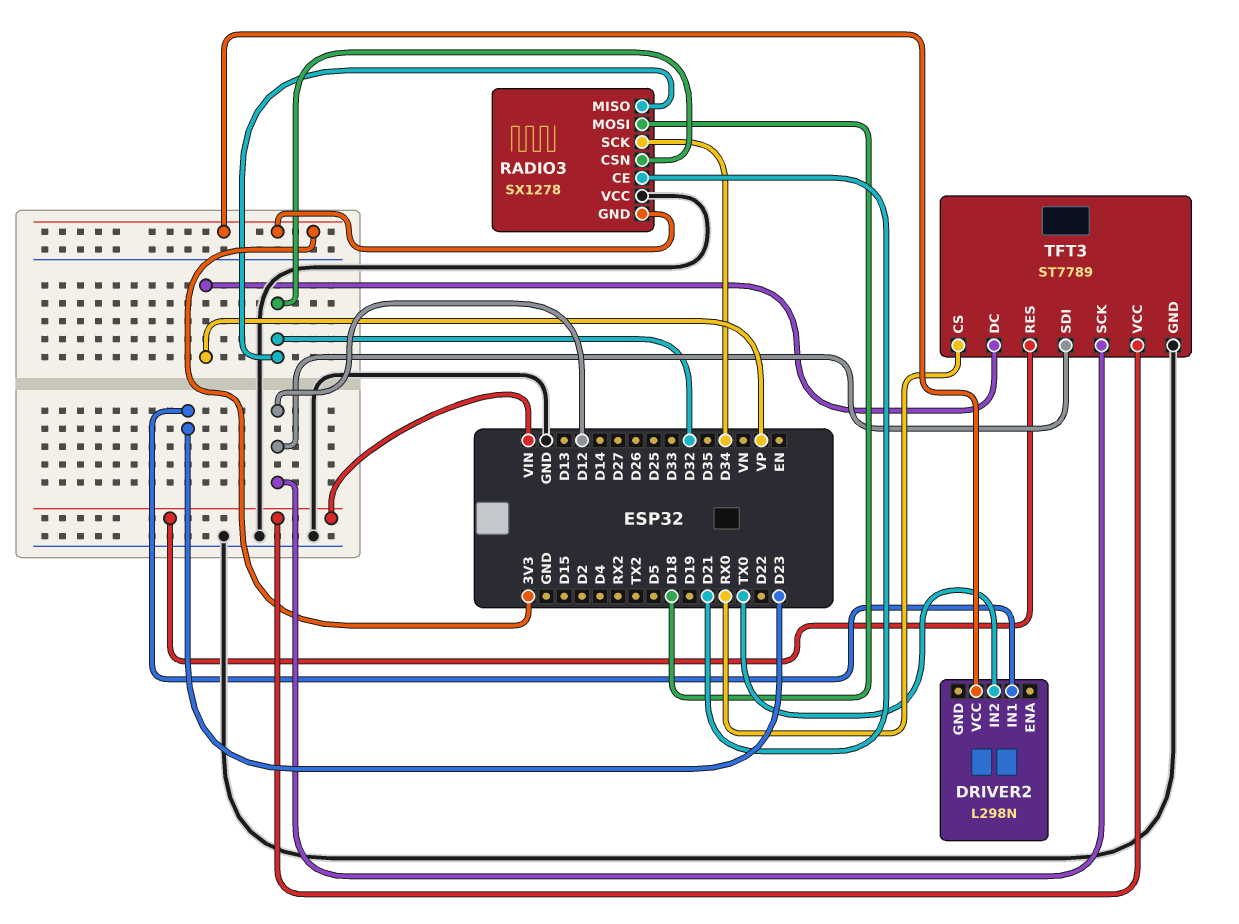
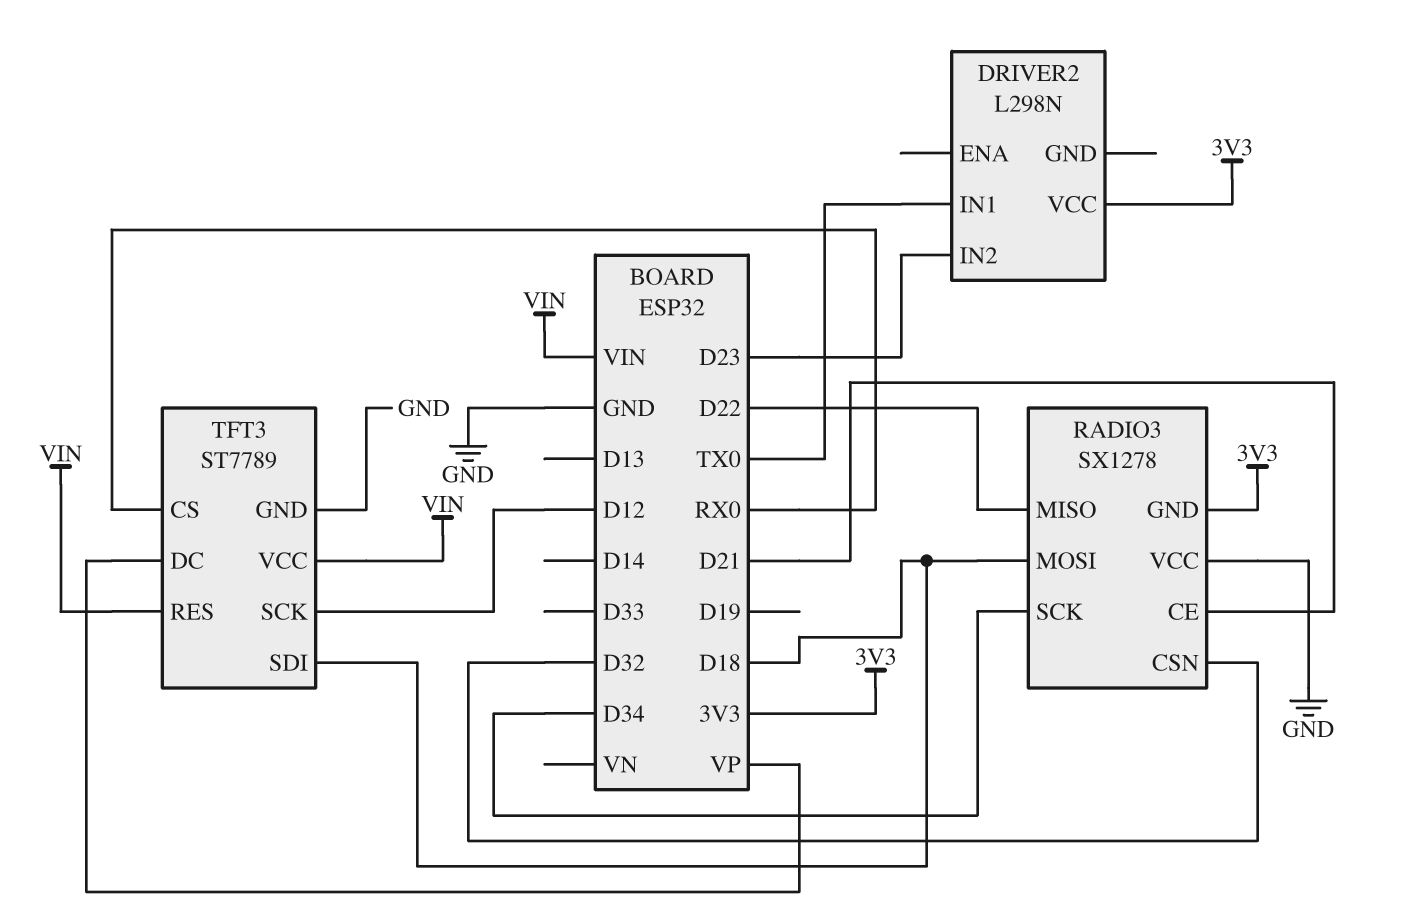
DRIVER2 pin IN1: D23 -> TX0
DRIVER2 pin IN2: TX0 -> D23
RADIO3 pin MISO: D32 -> D22
TFT3 pin SDI: D12 -> D18

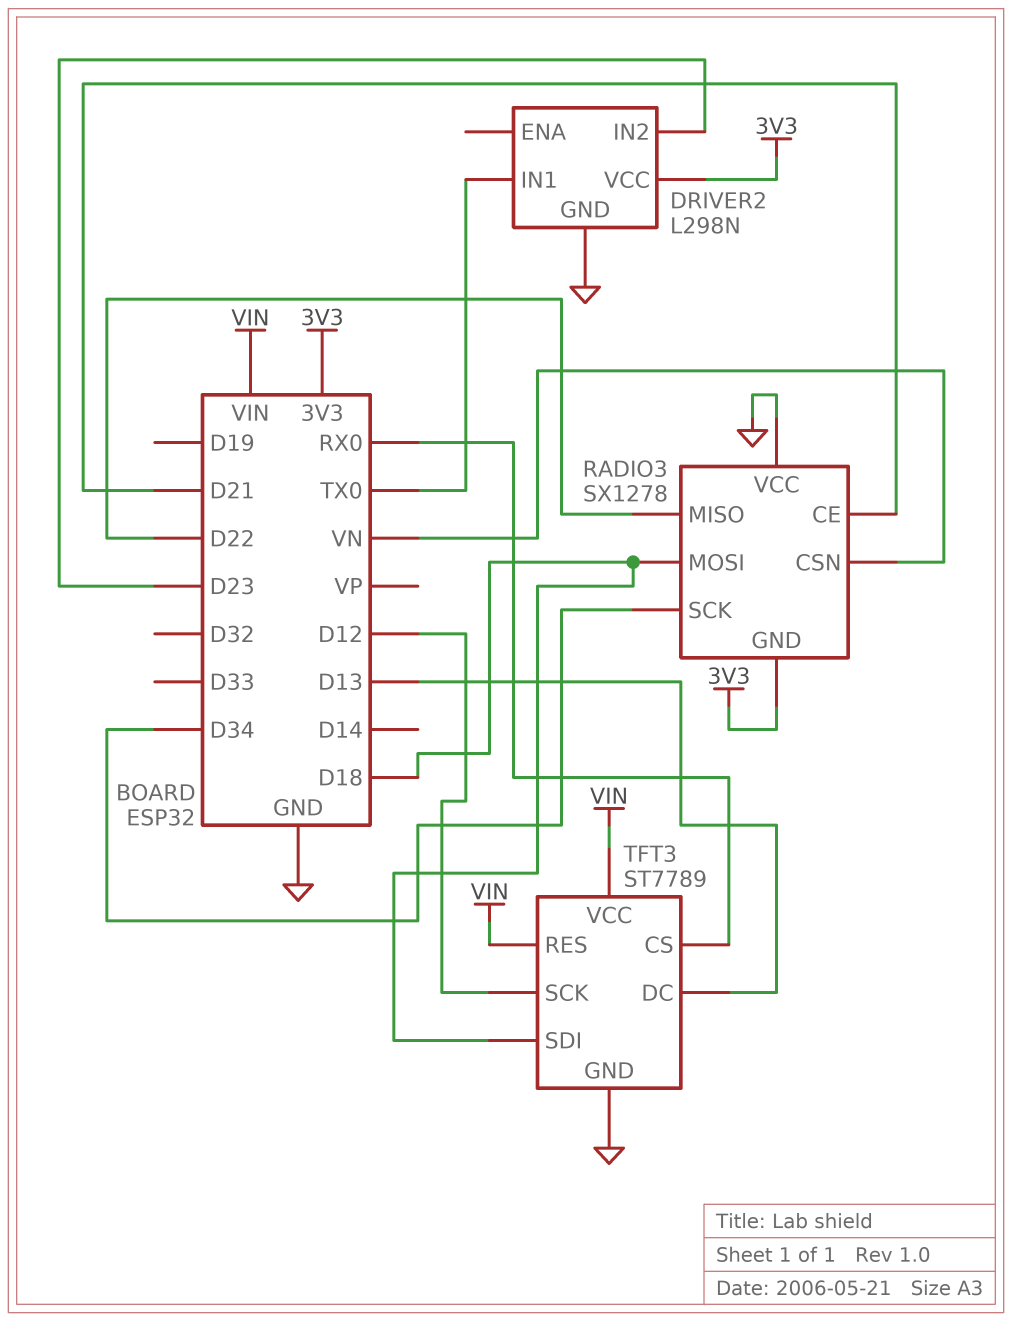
DRIVER2 pin GND: none -> GND
RADIO3 pin CSN: D32 -> VN
TFT3 pin DC: VP -> D13

